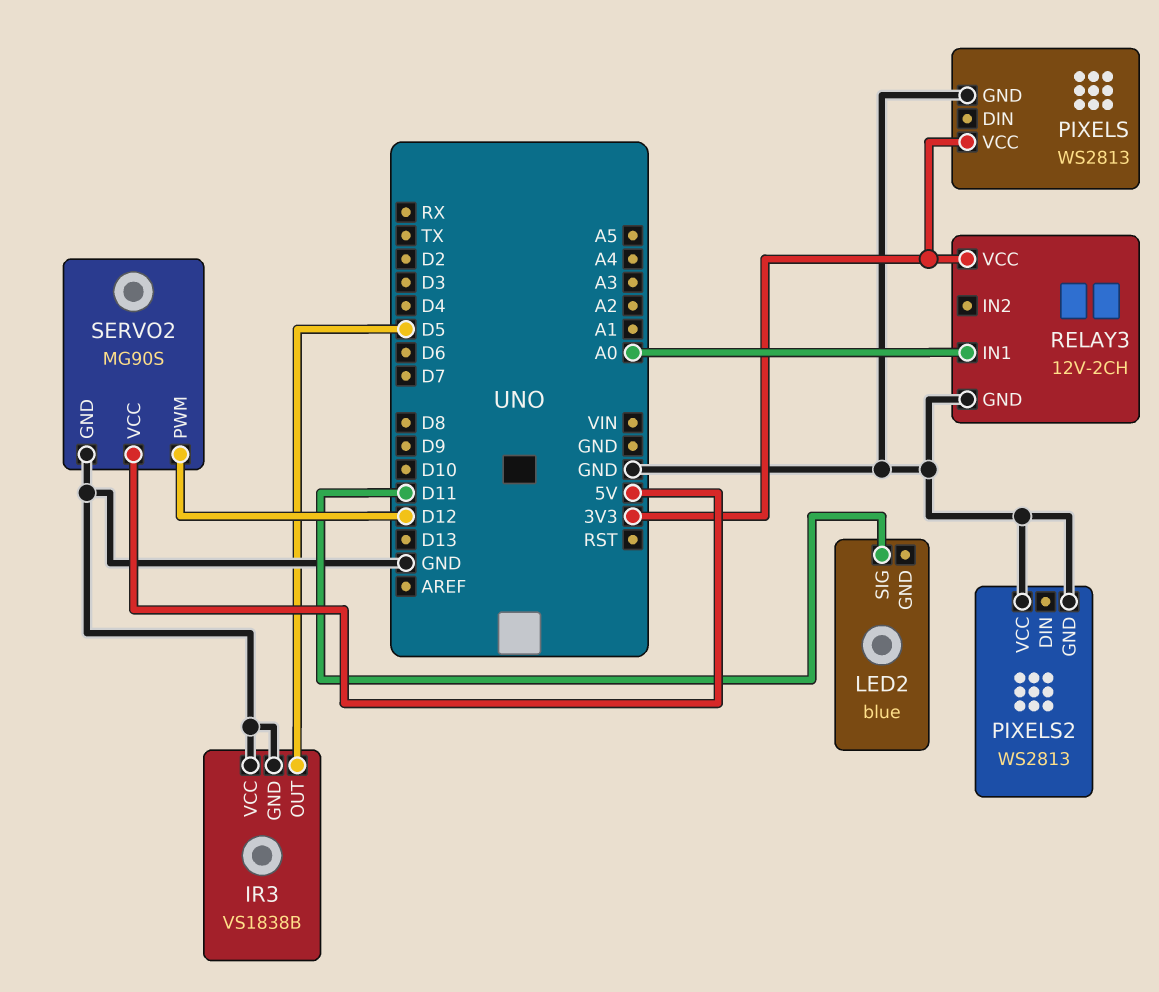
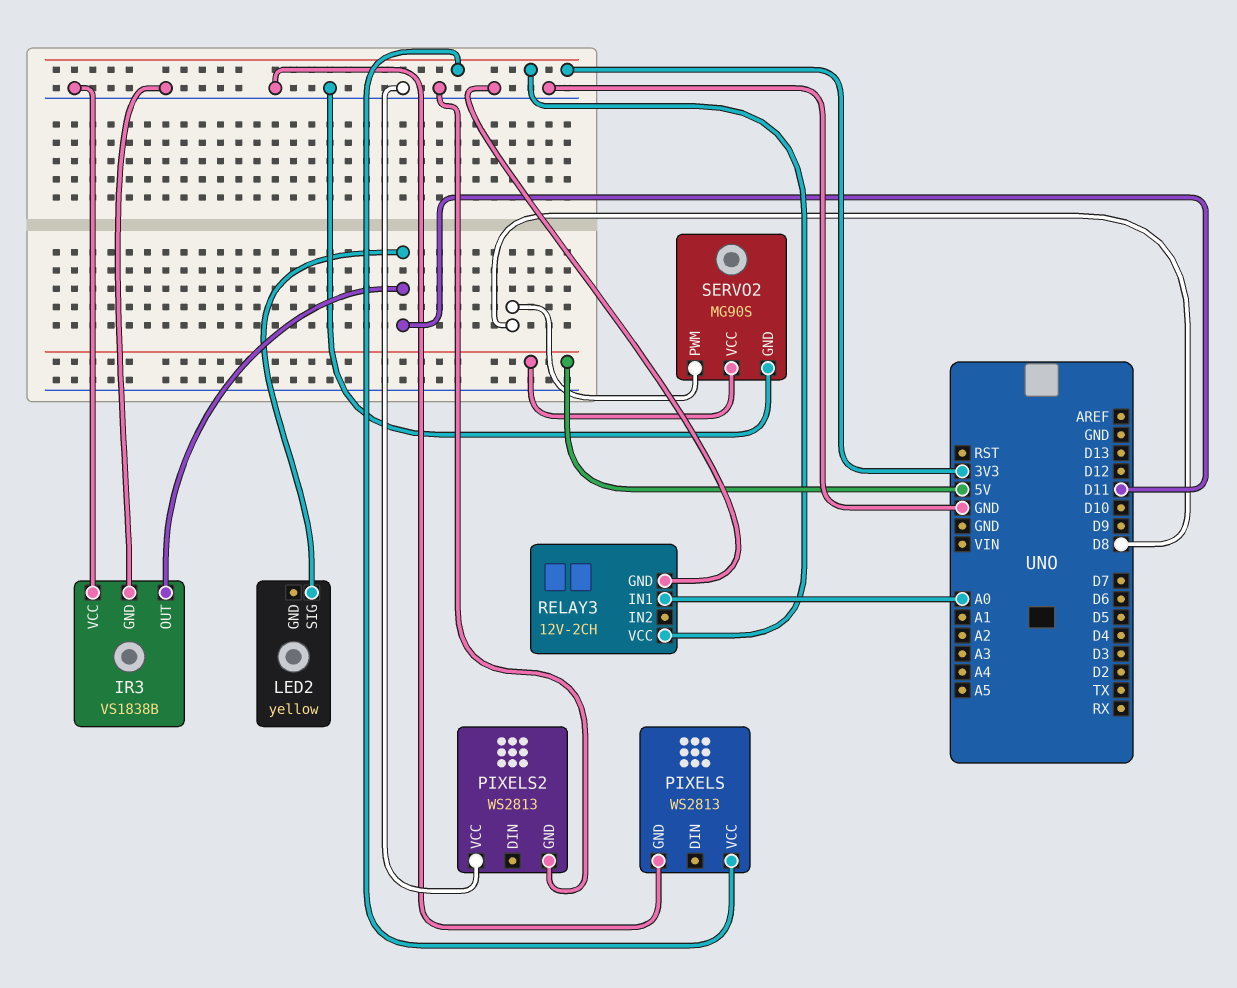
IR3 pin OUT: D5 -> D11
LED2: blue -> yellow
SERVO2 pin PWM: D12 -> D8

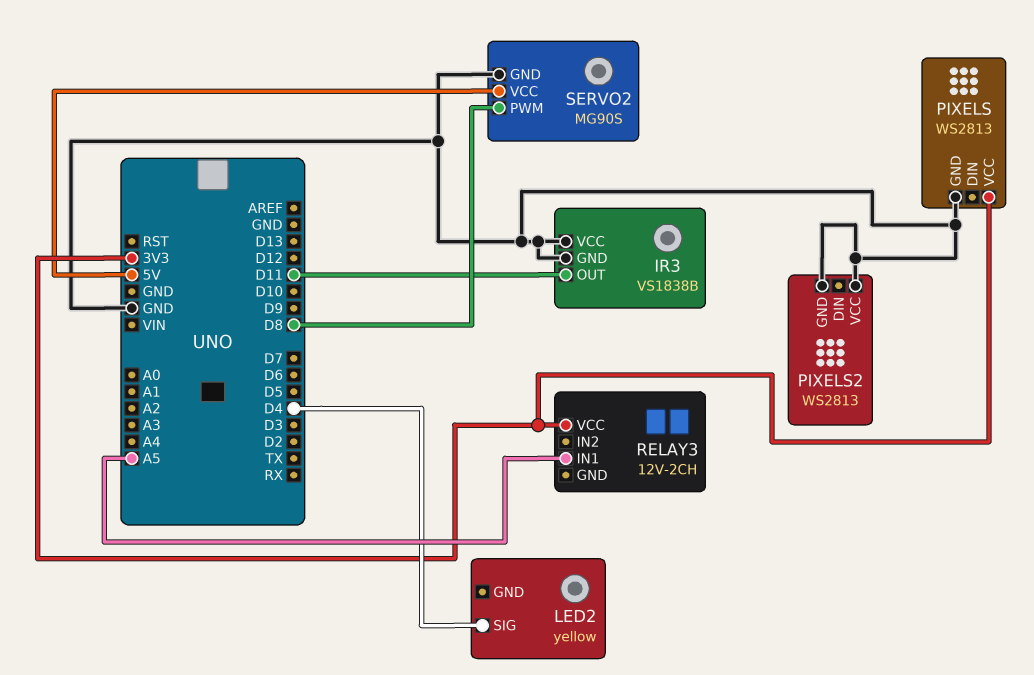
LED2 pin SIG: D11 -> D4
RELAY3 pin GND: GND -> none
RELAY3 pin IN1: A0 -> A5

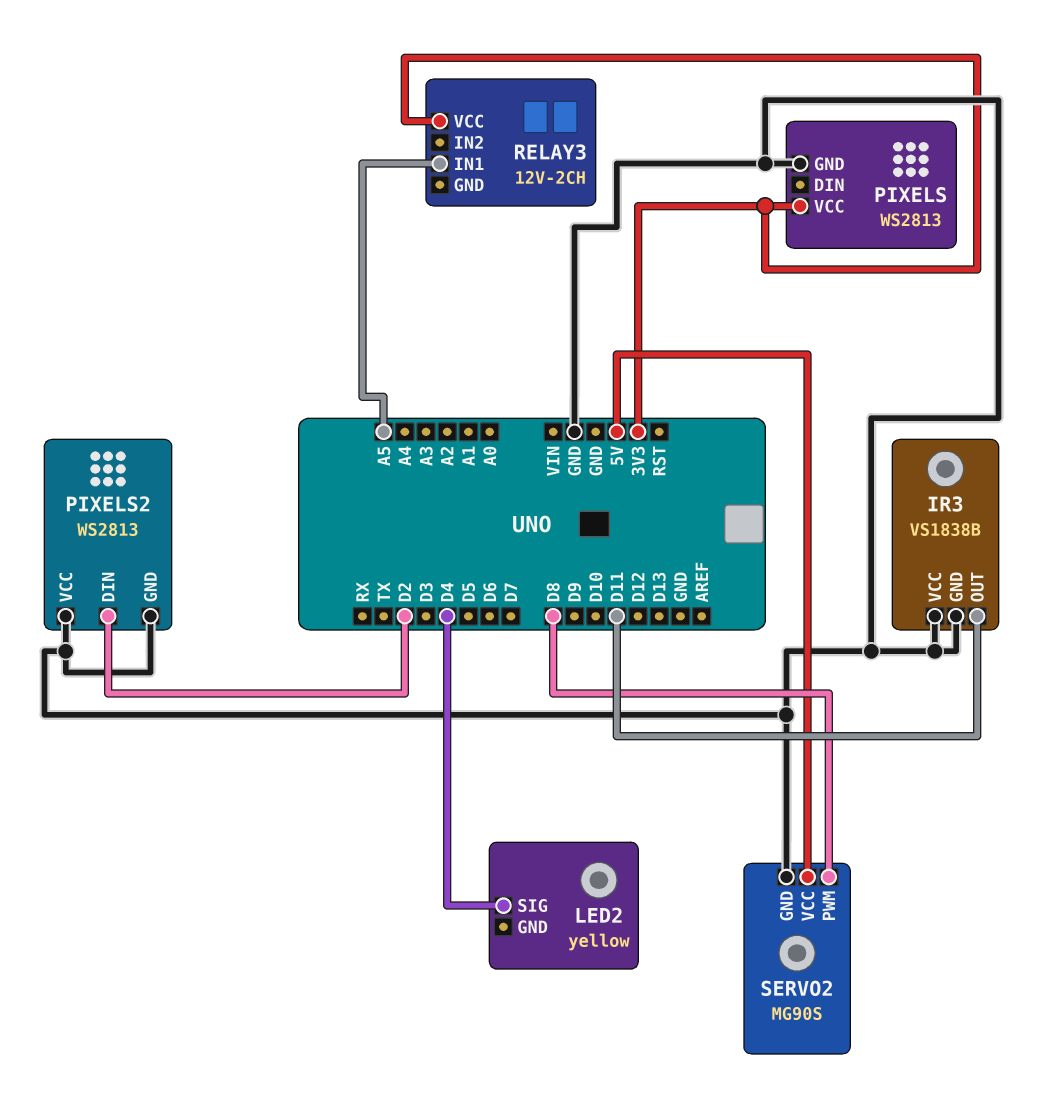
PIXELS2 pin DIN: none -> D2

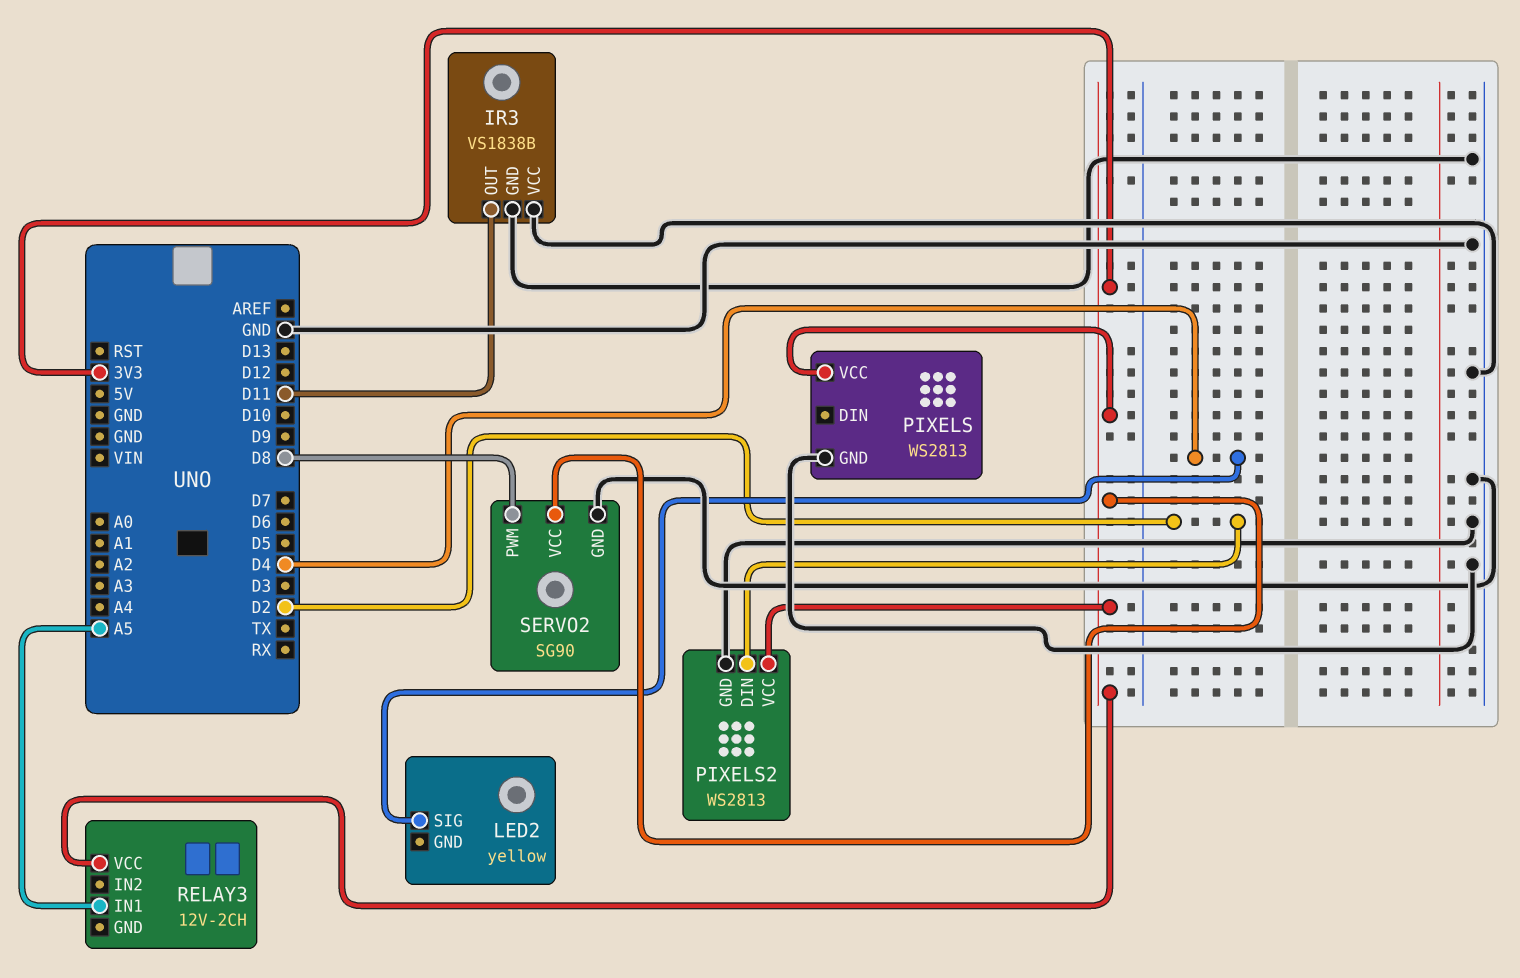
PIXELS2 pin VCC: GND -> 3V3
SERVO2: MG90S -> SG90
SERVO2 pin VCC: 5V -> 3V3

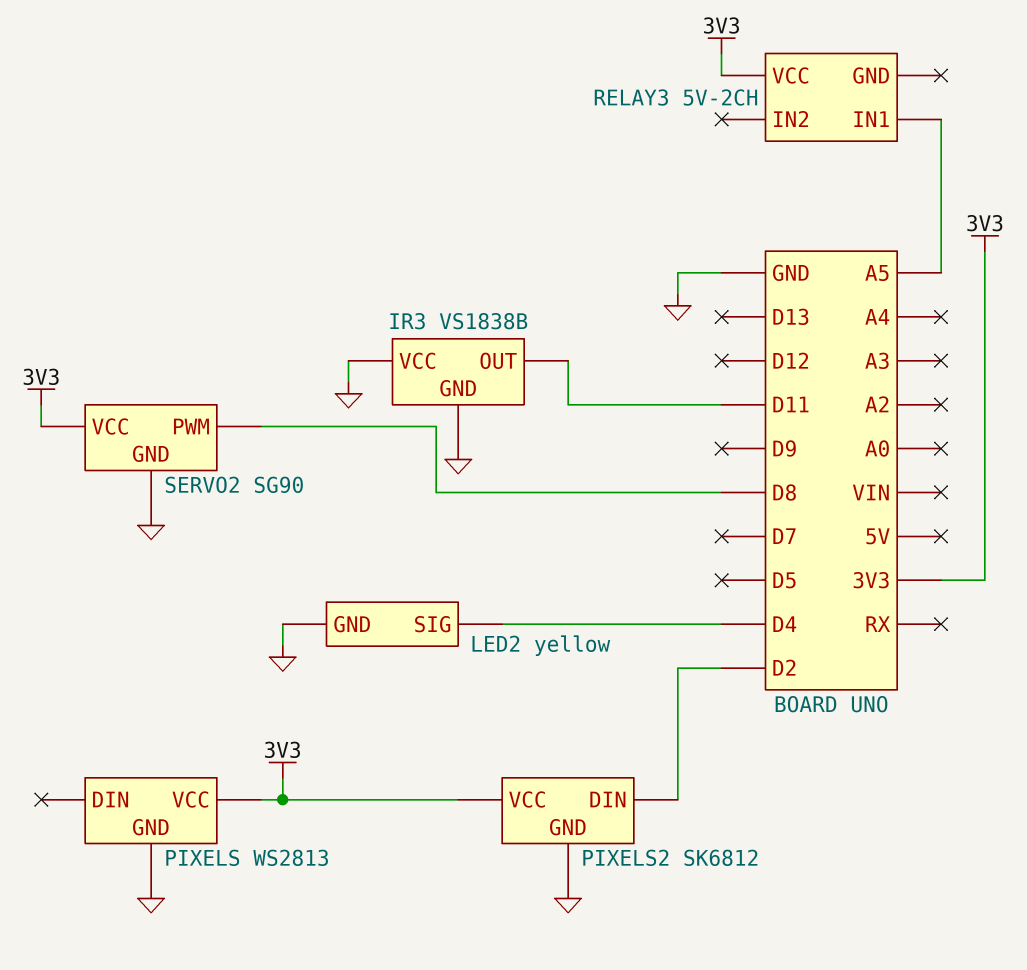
LED2 pin GND: none -> GND
PIXELS2: WS2813 -> SK6812
RELAY3: 12V-2CH -> 5V-2CH

